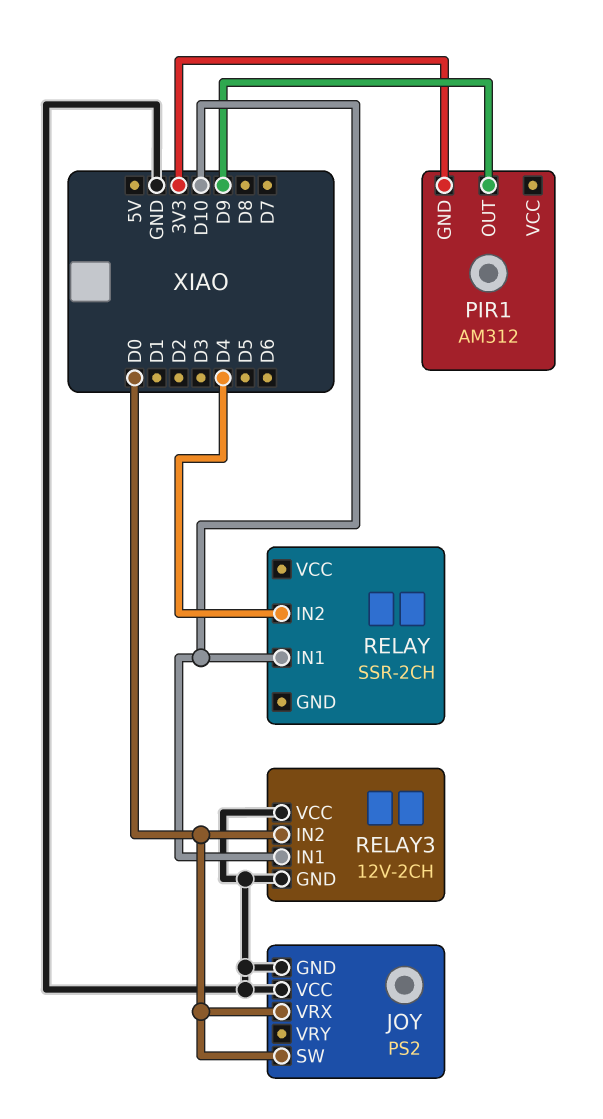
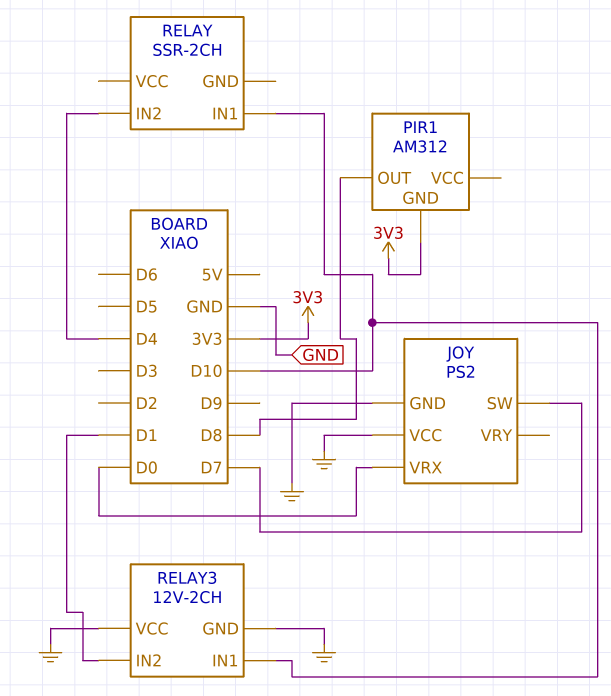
JOY pin SW: D0 -> D7
PIR1 pin OUT: D9 -> D8
RELAY3 pin IN2: D0 -> D1

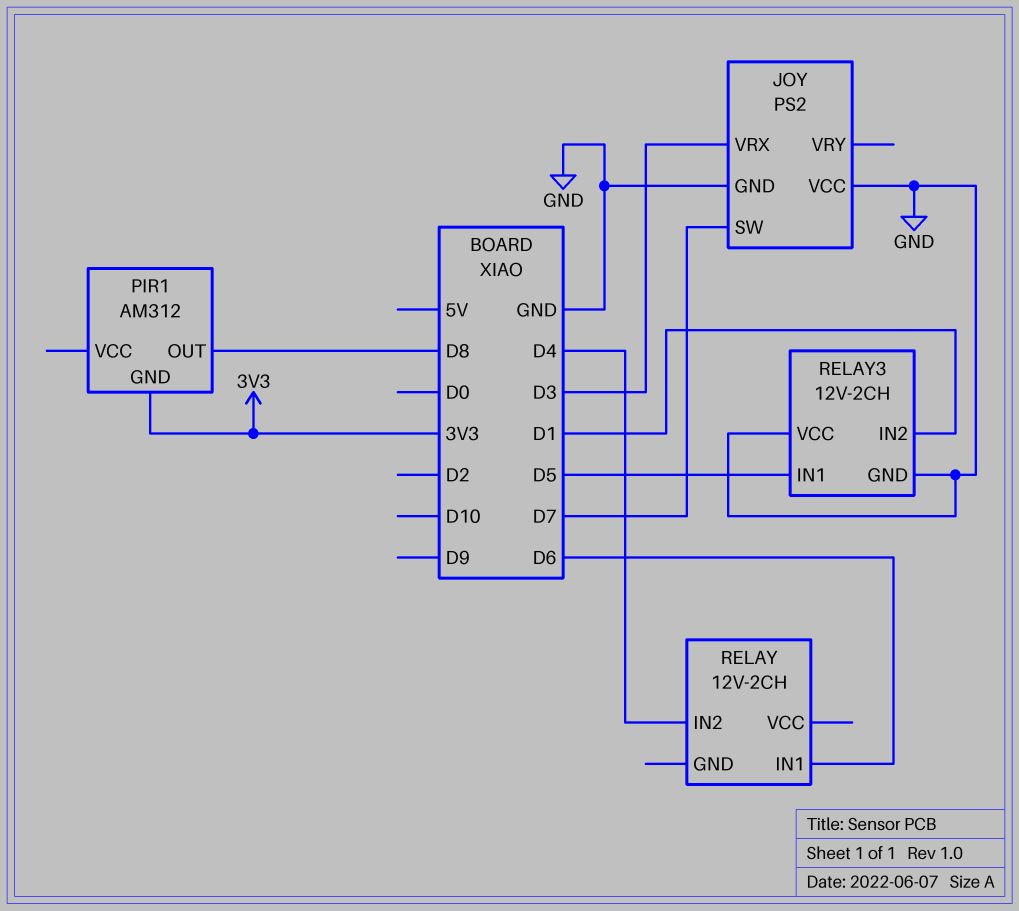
JOY pin VRX: D0 -> D3
RELAY: SSR-2CH -> 12V-2CH
RELAY pin IN1: D10 -> D6
RELAY3 pin IN1: D10 -> D5

